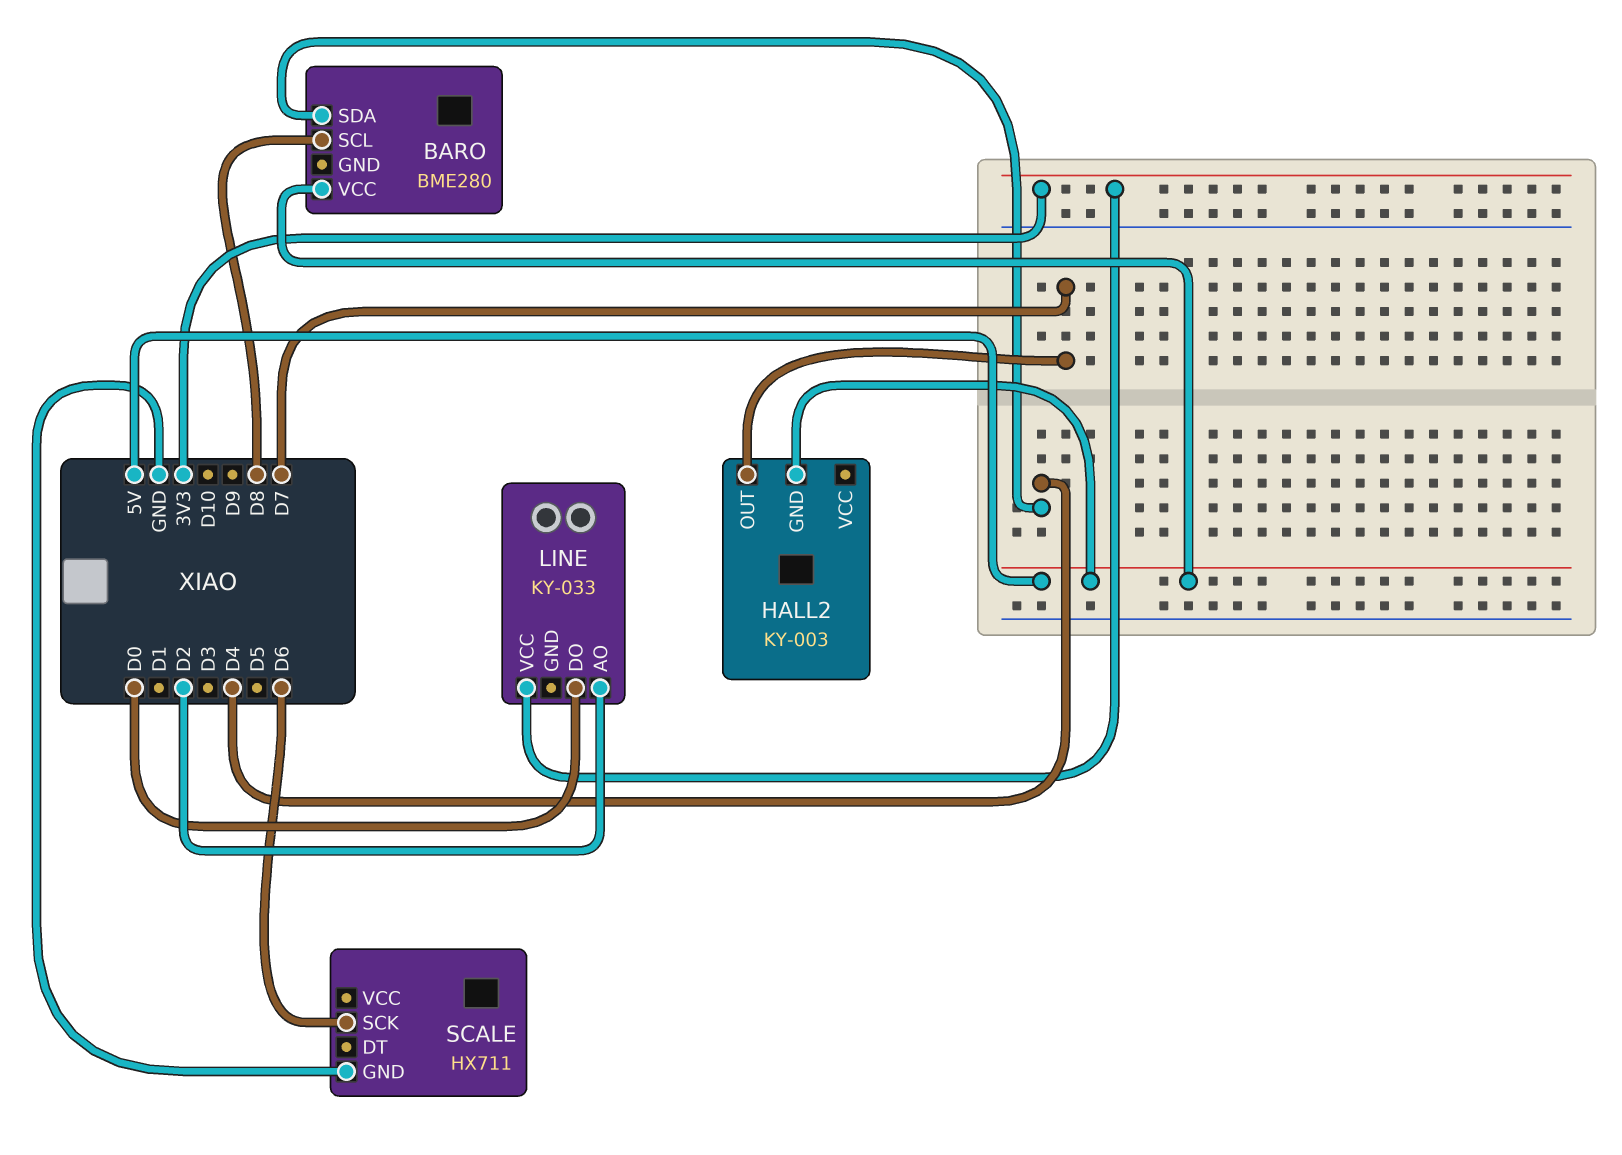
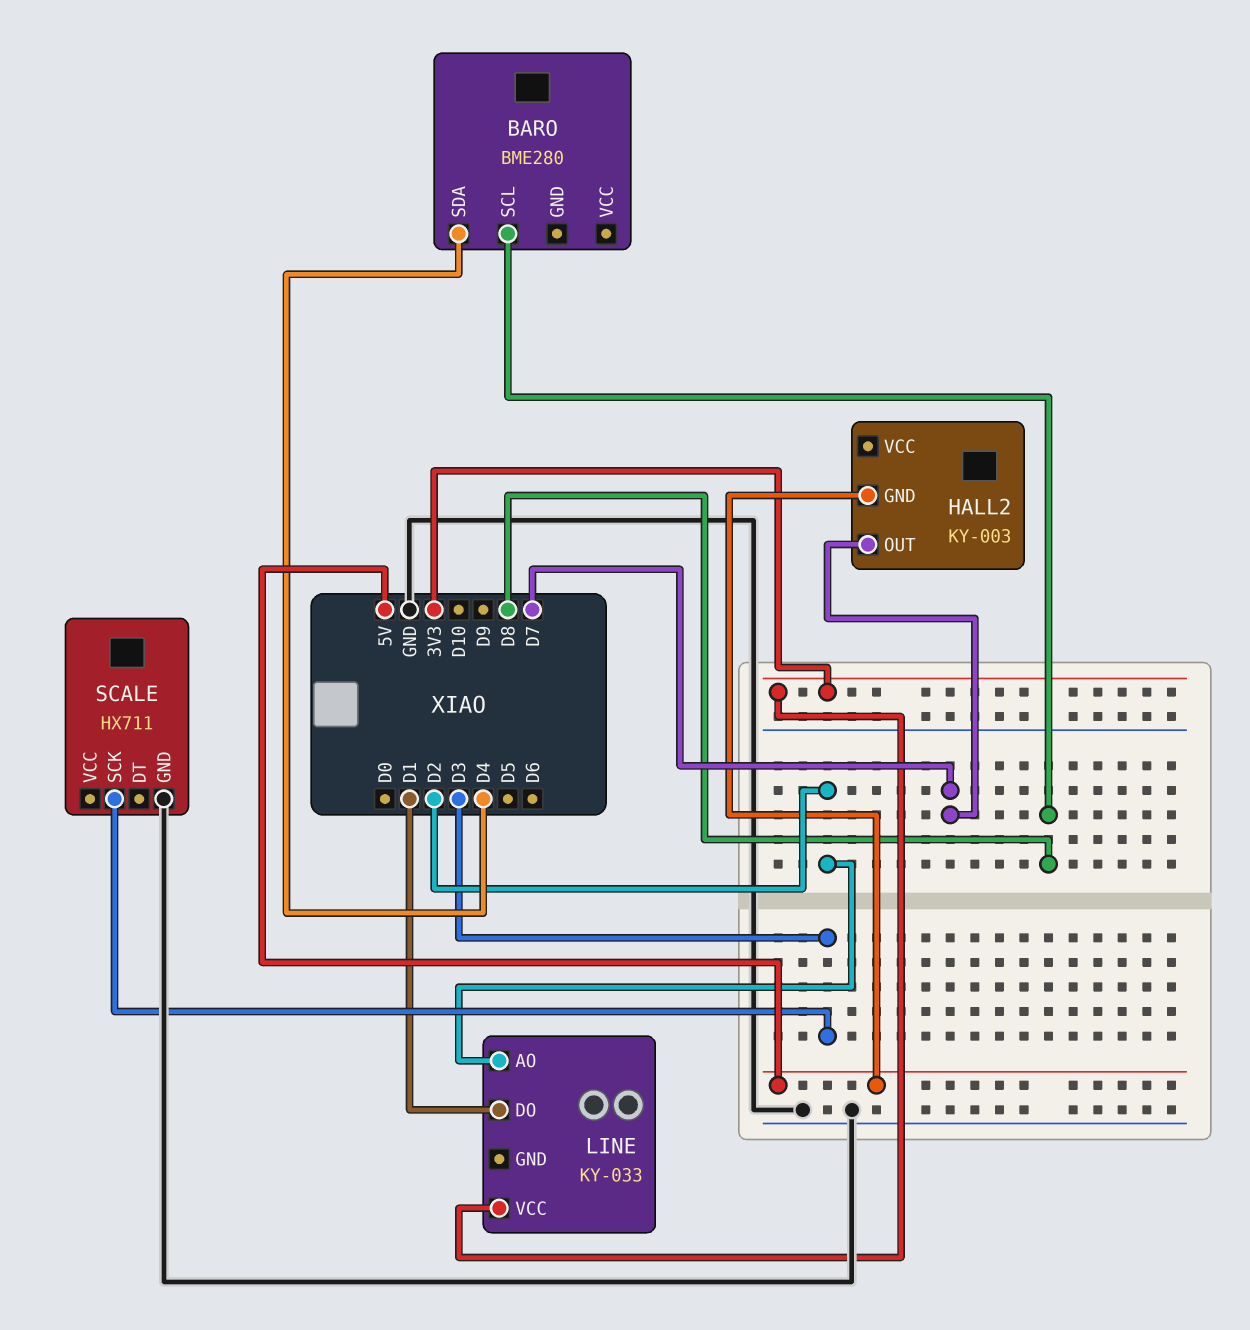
BARO pin VCC: 5V -> none
LINE pin DO: D0 -> D1
SCALE pin SCK: D6 -> D3

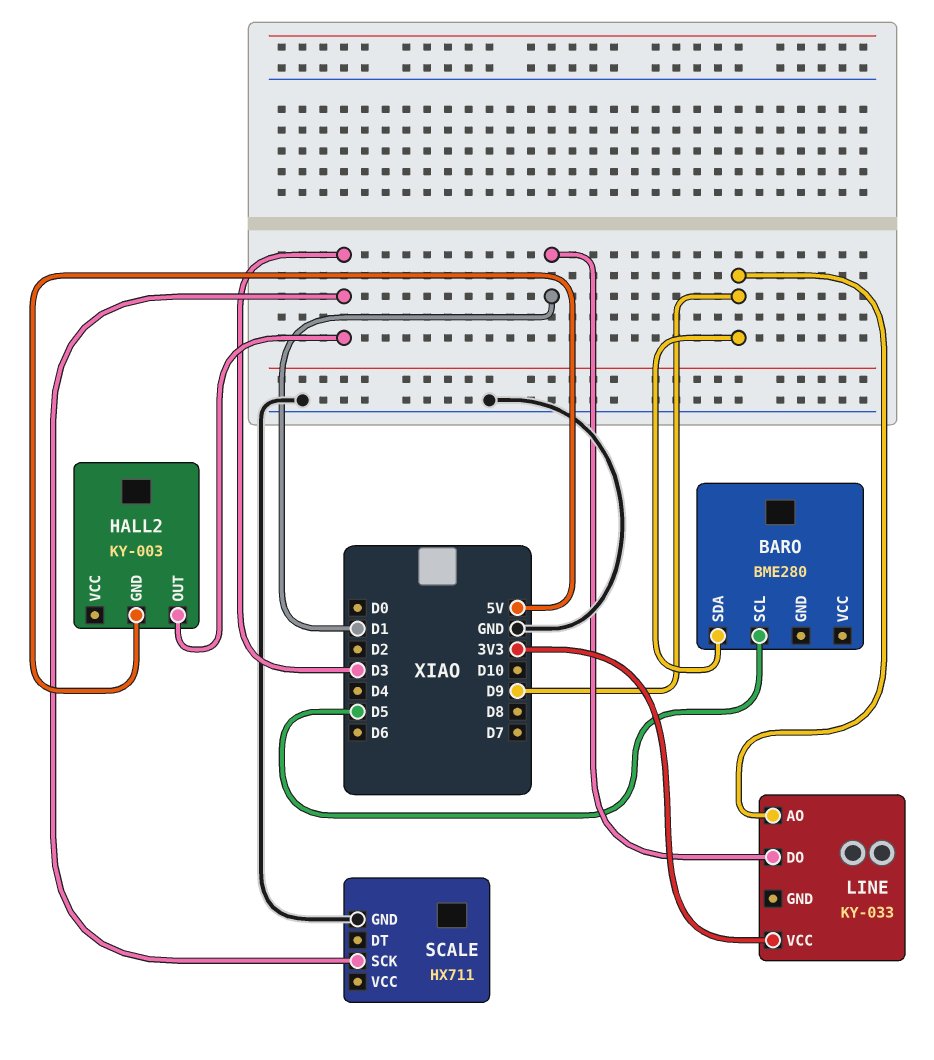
BARO pin SCL: D8 -> D5
BARO pin SDA: D4 -> D9
HALL2 pin OUT: D7 -> D3
LINE pin AO: D2 -> D9

